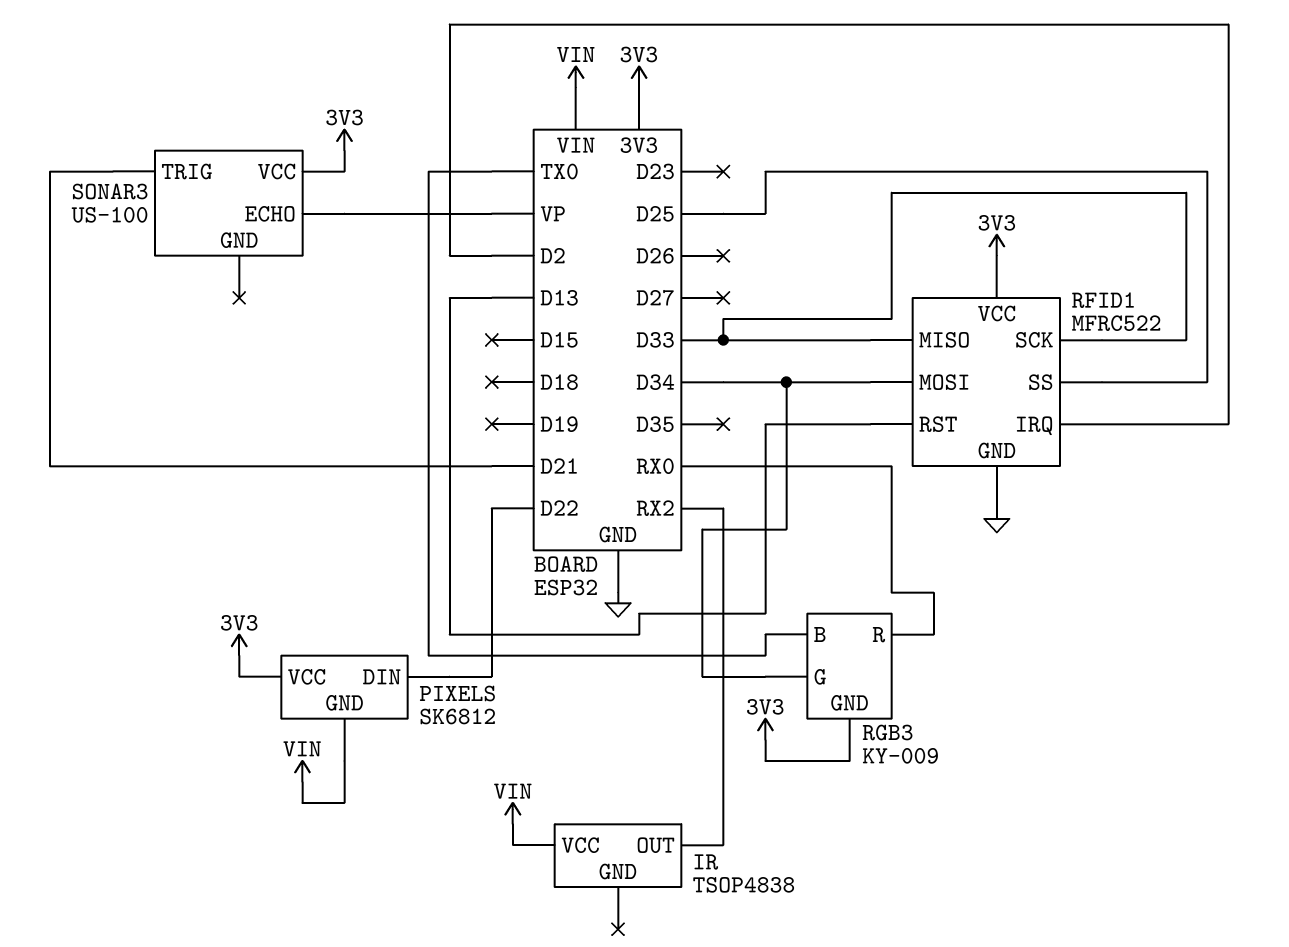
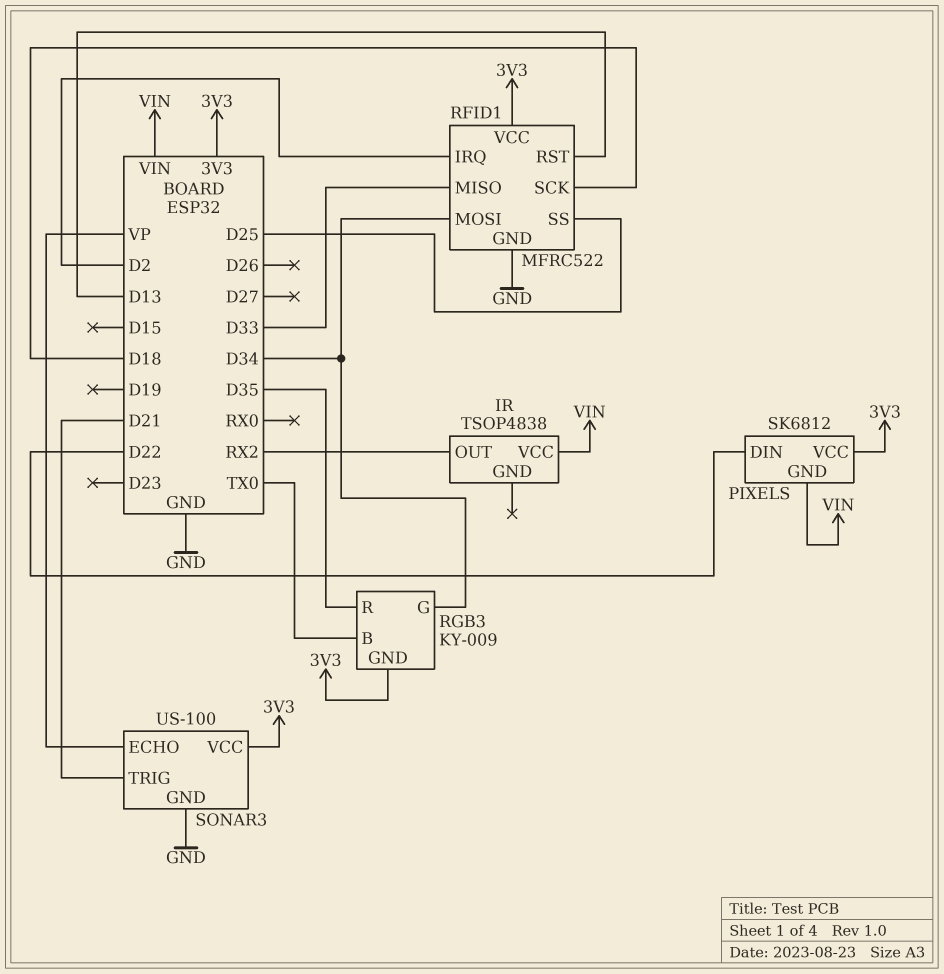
RFID1 pin SCK: D33 -> D18
RGB3 pin R: RX0 -> D35
SONAR3 pin GND: none -> GND

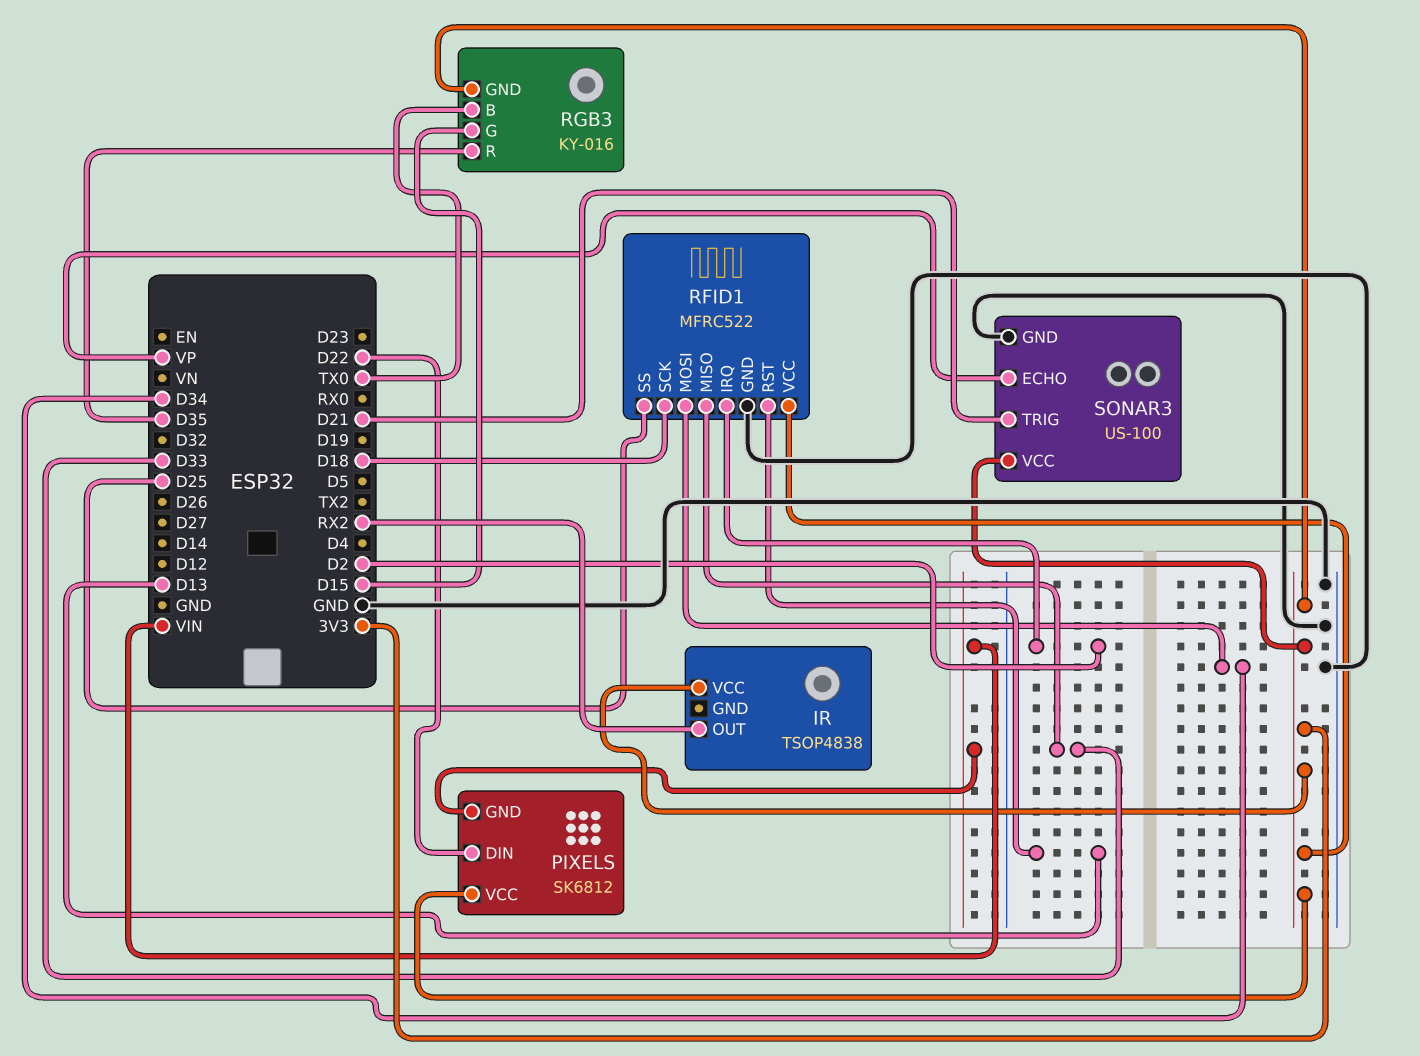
IR pin VCC: VIN -> 3V3
RGB3: KY-009 -> KY-016
RGB3 pin G: D34 -> D15

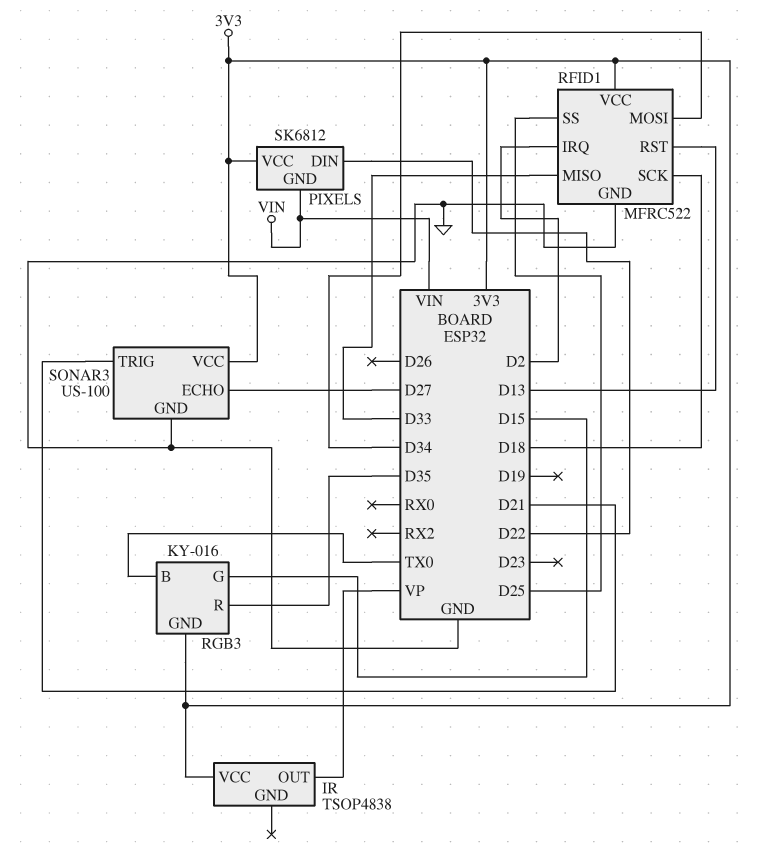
IR pin OUT: RX2 -> VP
SONAR3 pin ECHO: VP -> D27

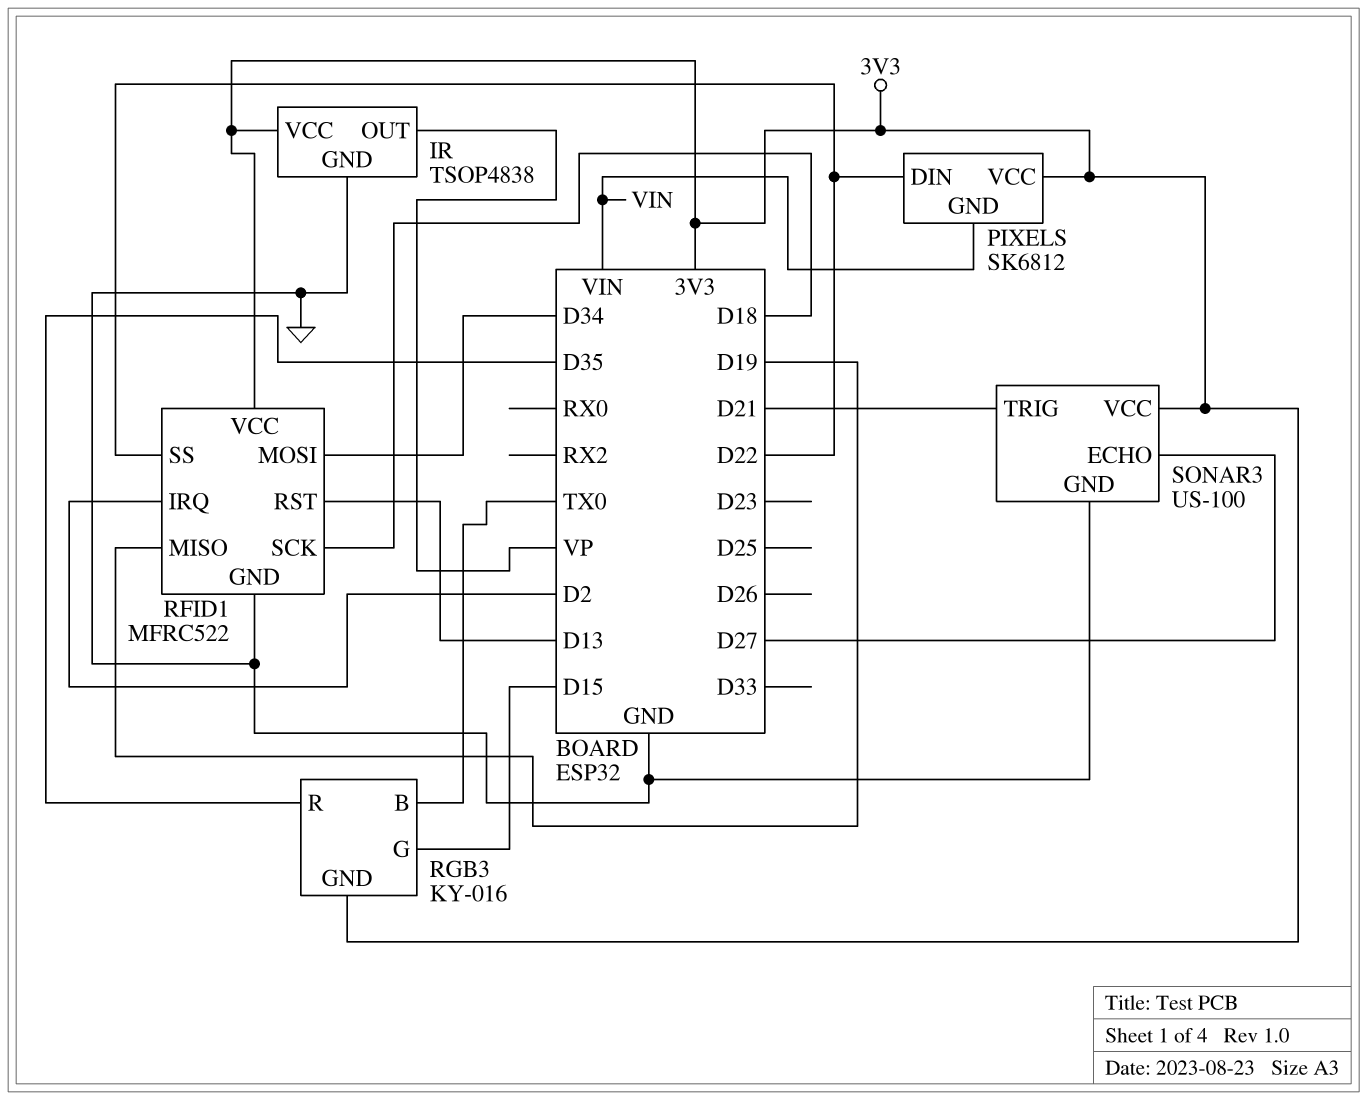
IR pin GND: none -> GND
RFID1 pin MISO: D33 -> D19
RFID1 pin SS: D25 -> D22

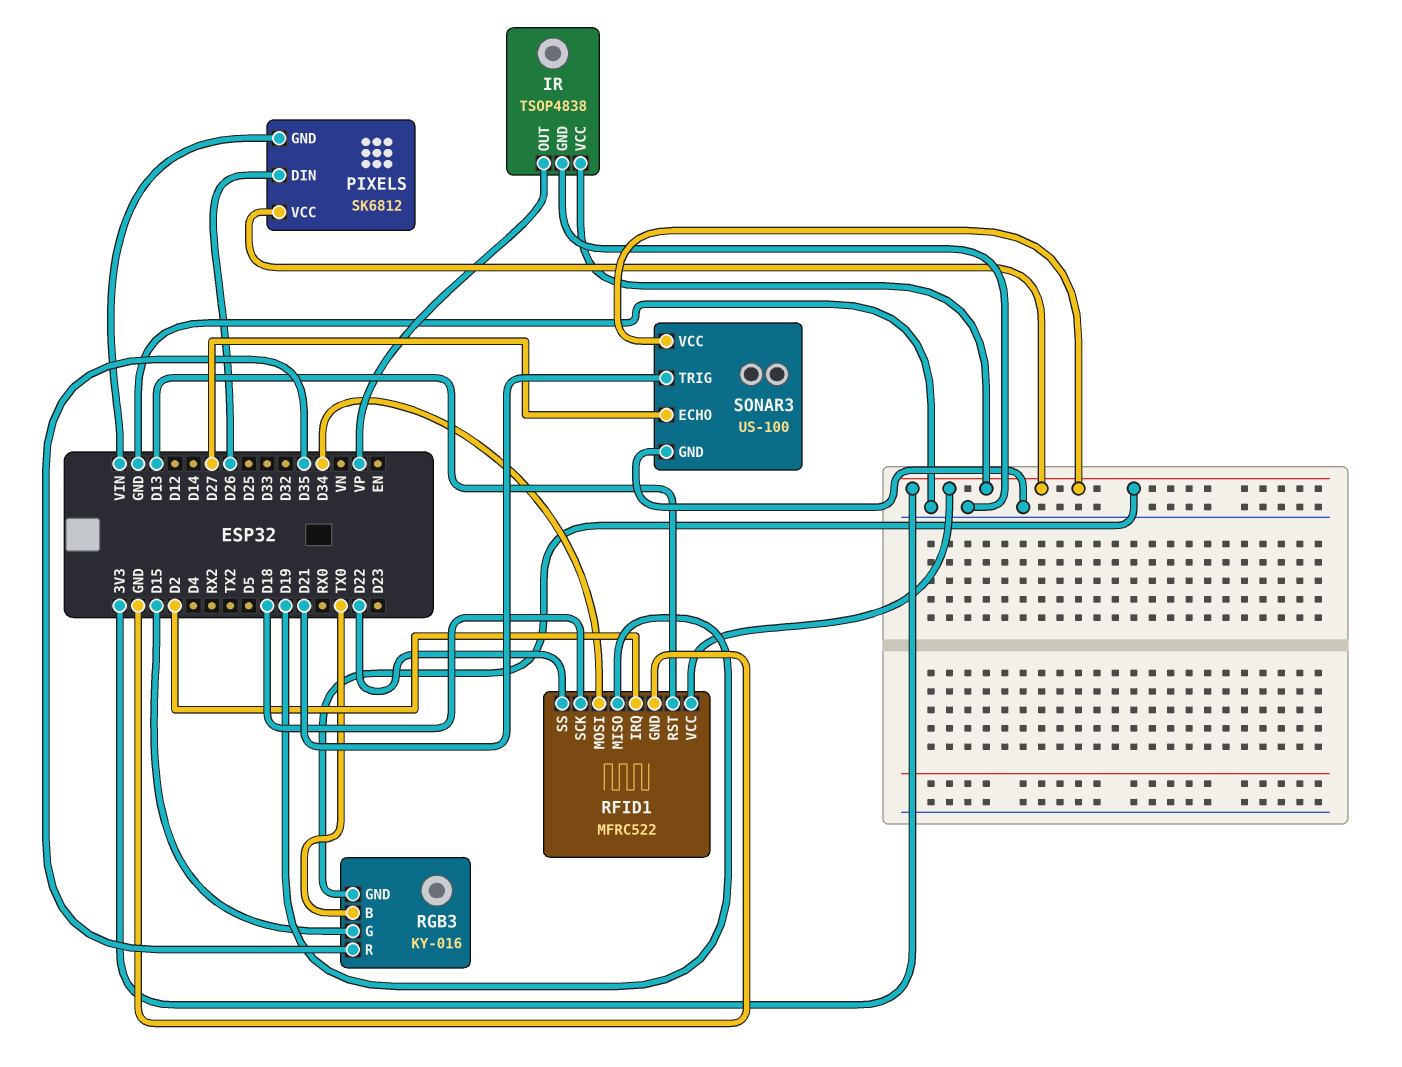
PIXELS pin DIN: D22 -> D26

